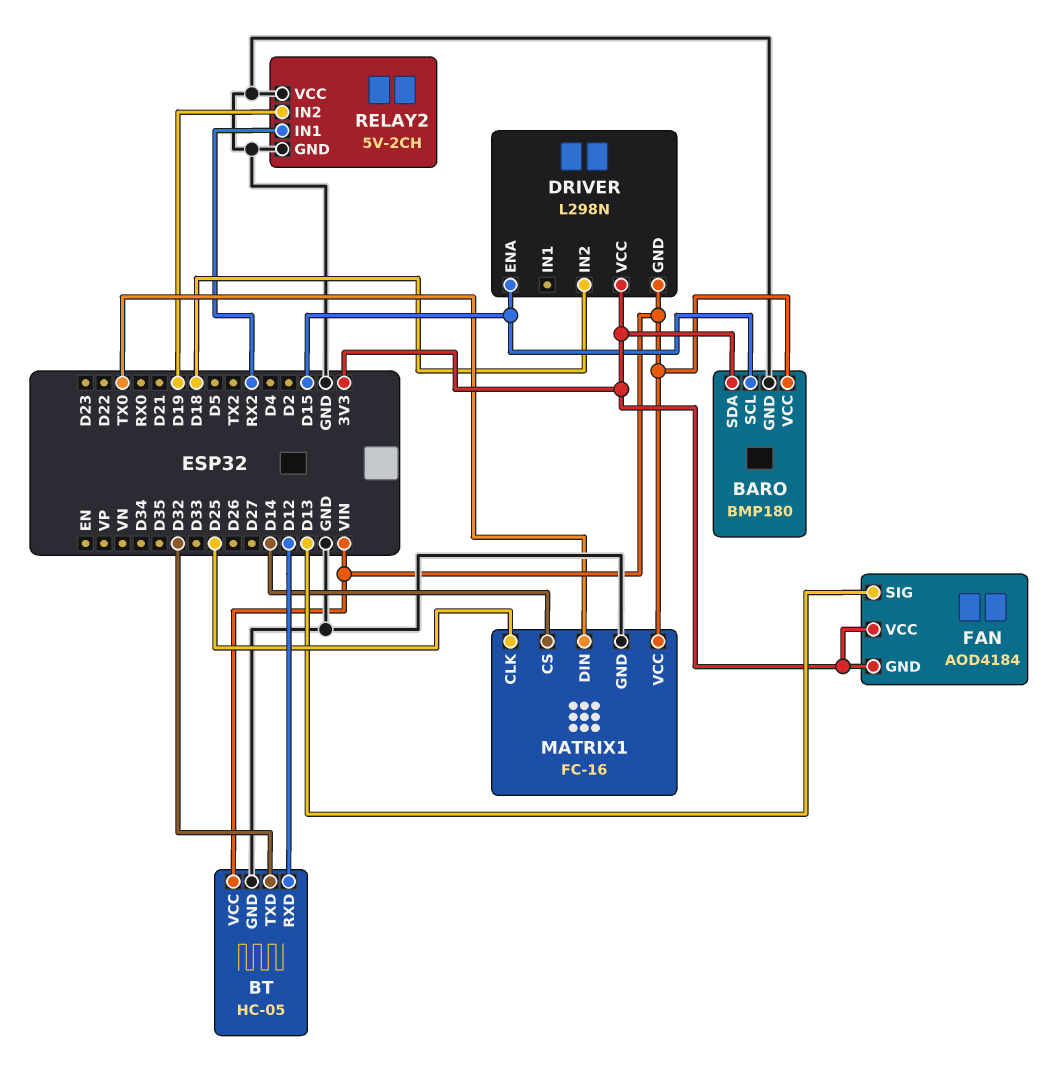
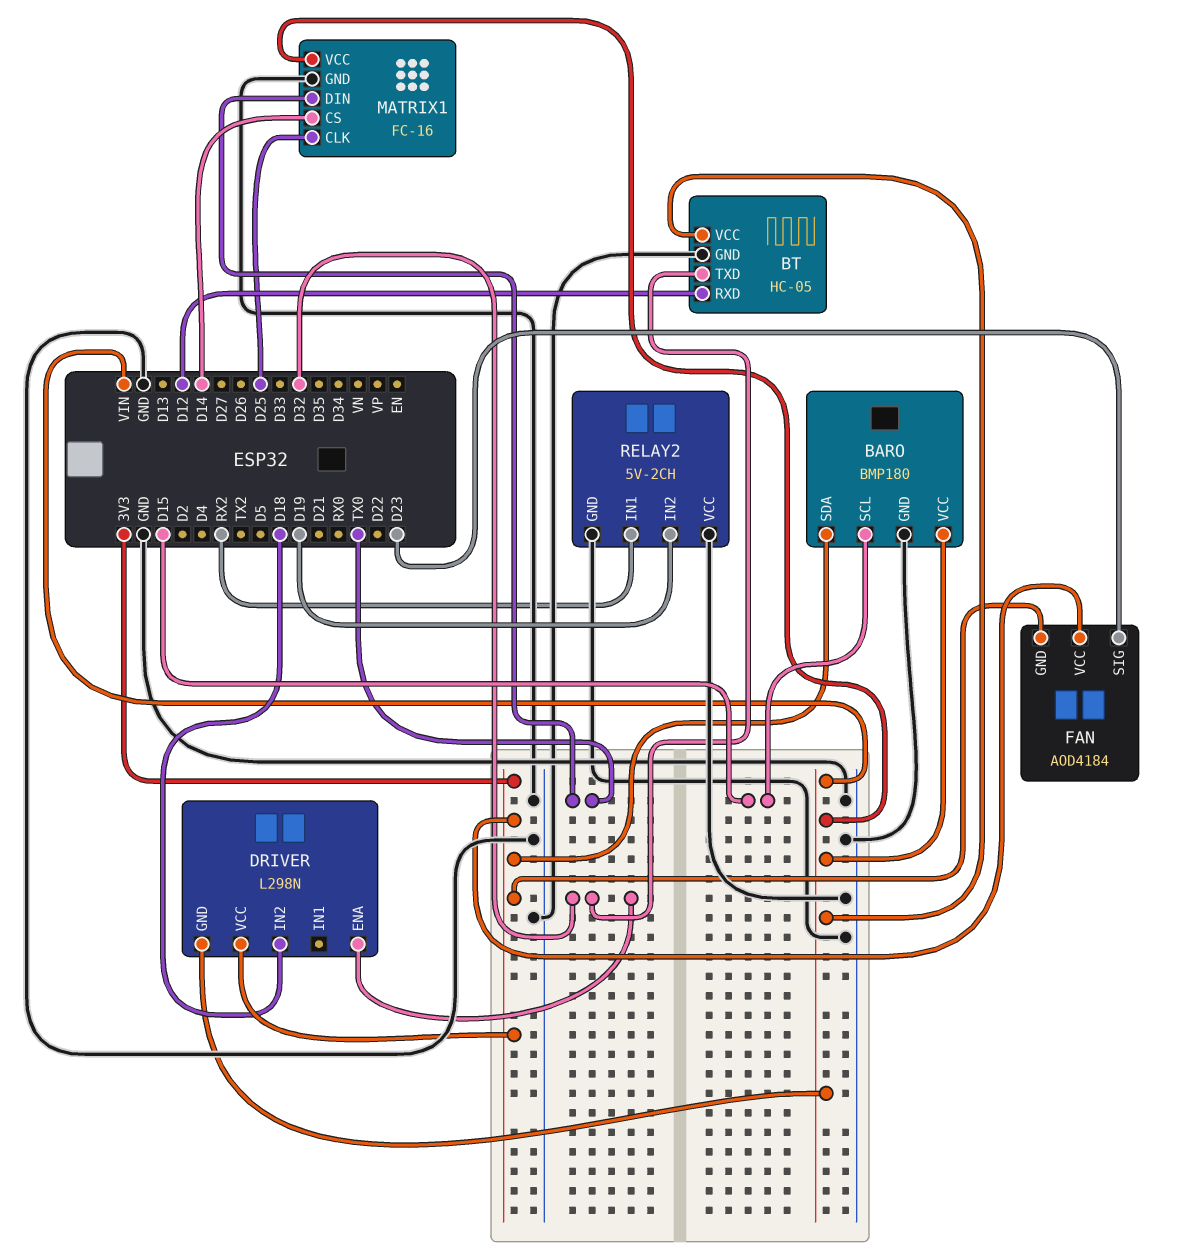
DRIVER pin ENA: D15 -> D32
FAN pin SIG: D13 -> D23

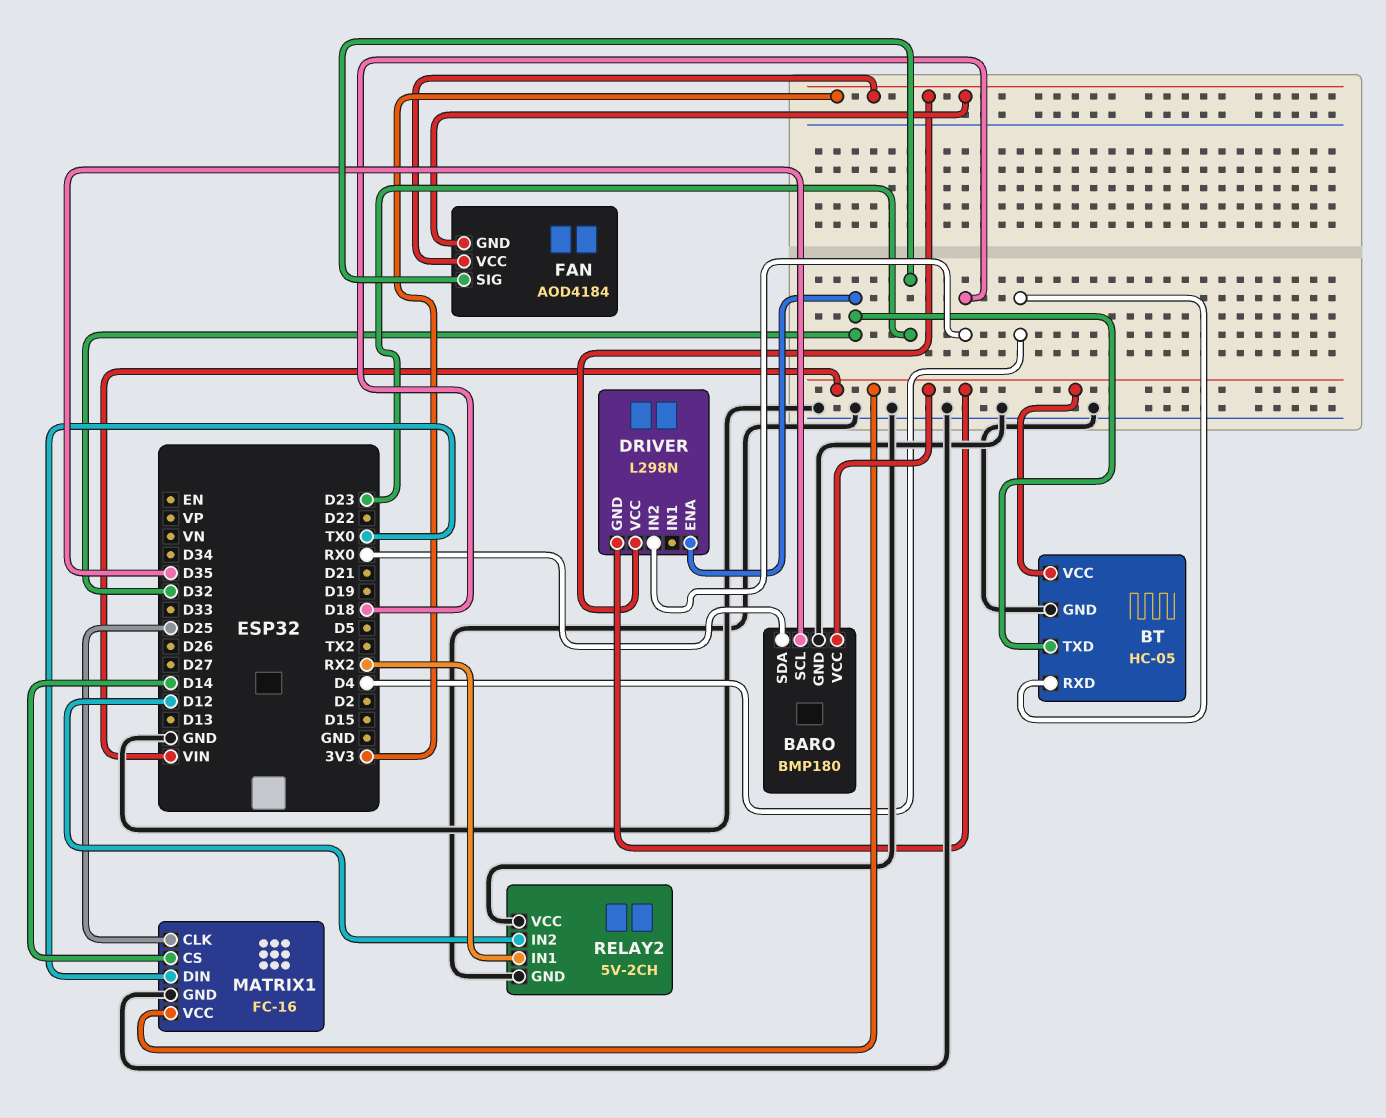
BARO pin SCL: D15 -> D35
BARO pin SDA: 3V3 -> RX0
BT pin RXD: D12 -> D4
RELAY2 pin IN2: D19 -> D12

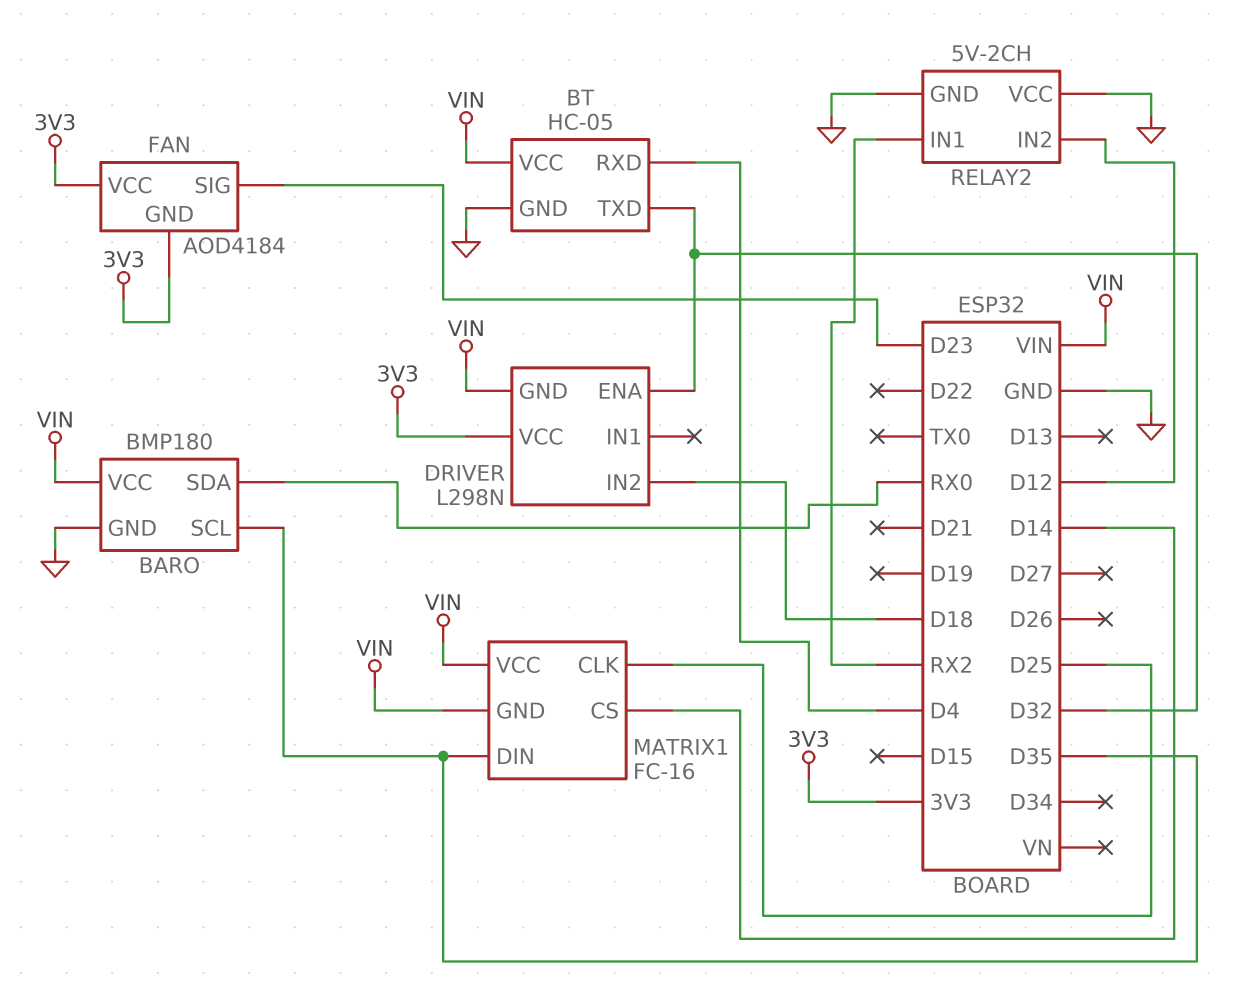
MATRIX1 pin DIN: TX0 -> D35
MATRIX1 pin GND: GND -> VIN

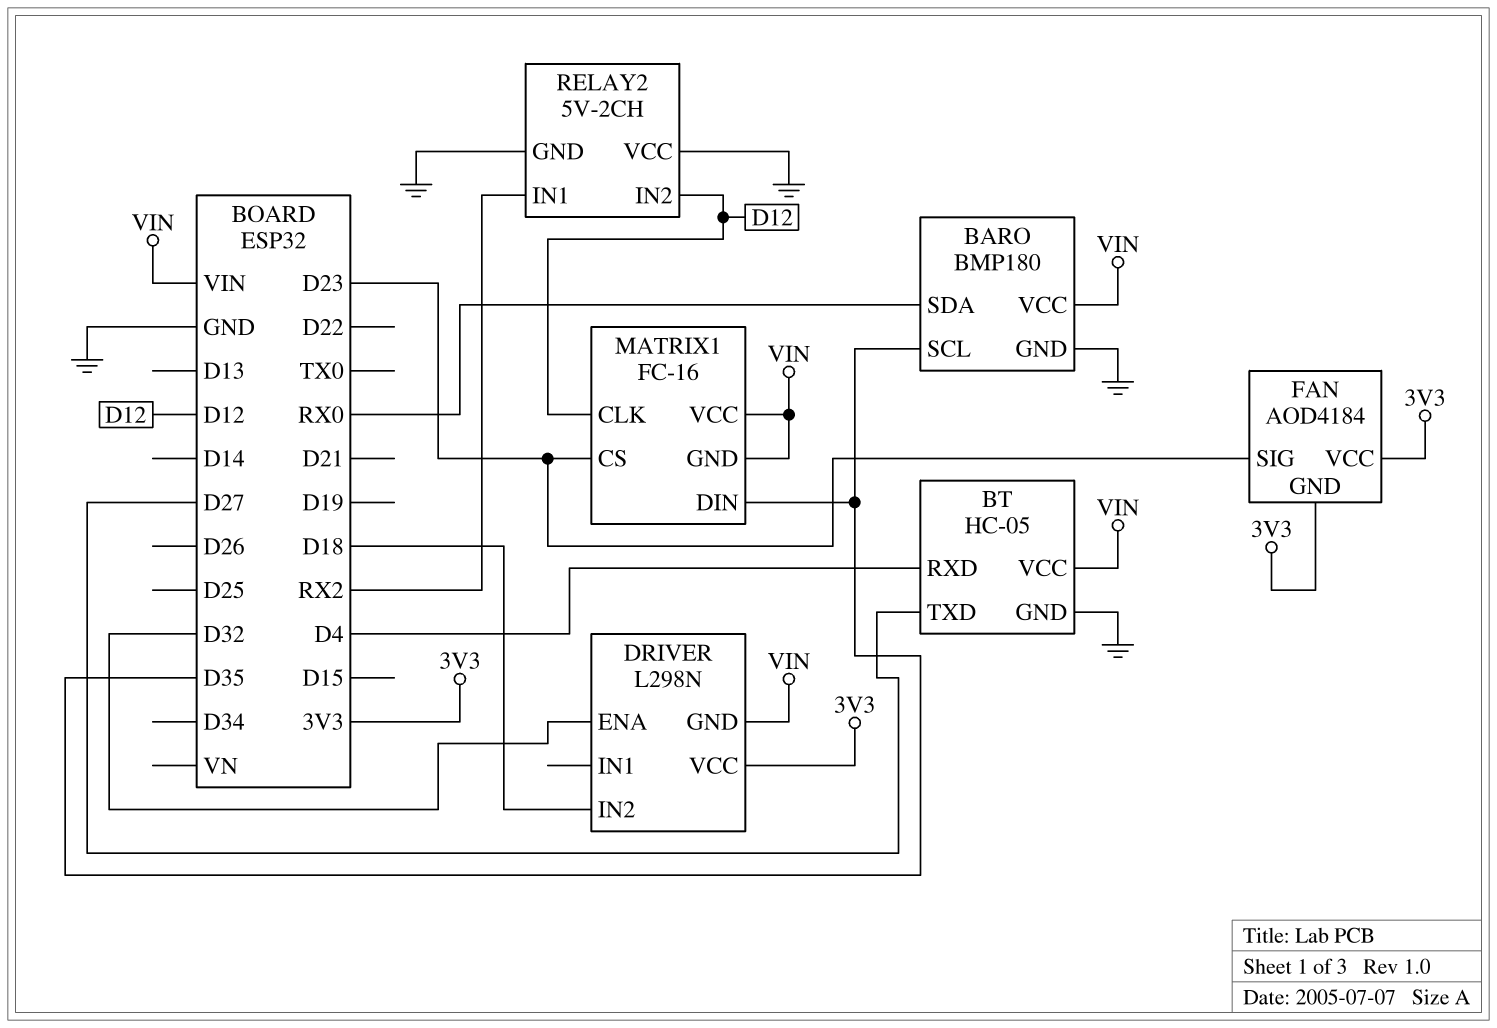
BT pin TXD: D32 -> D27
MATRIX1 pin CLK: D25 -> D12
MATRIX1 pin CS: D14 -> D23

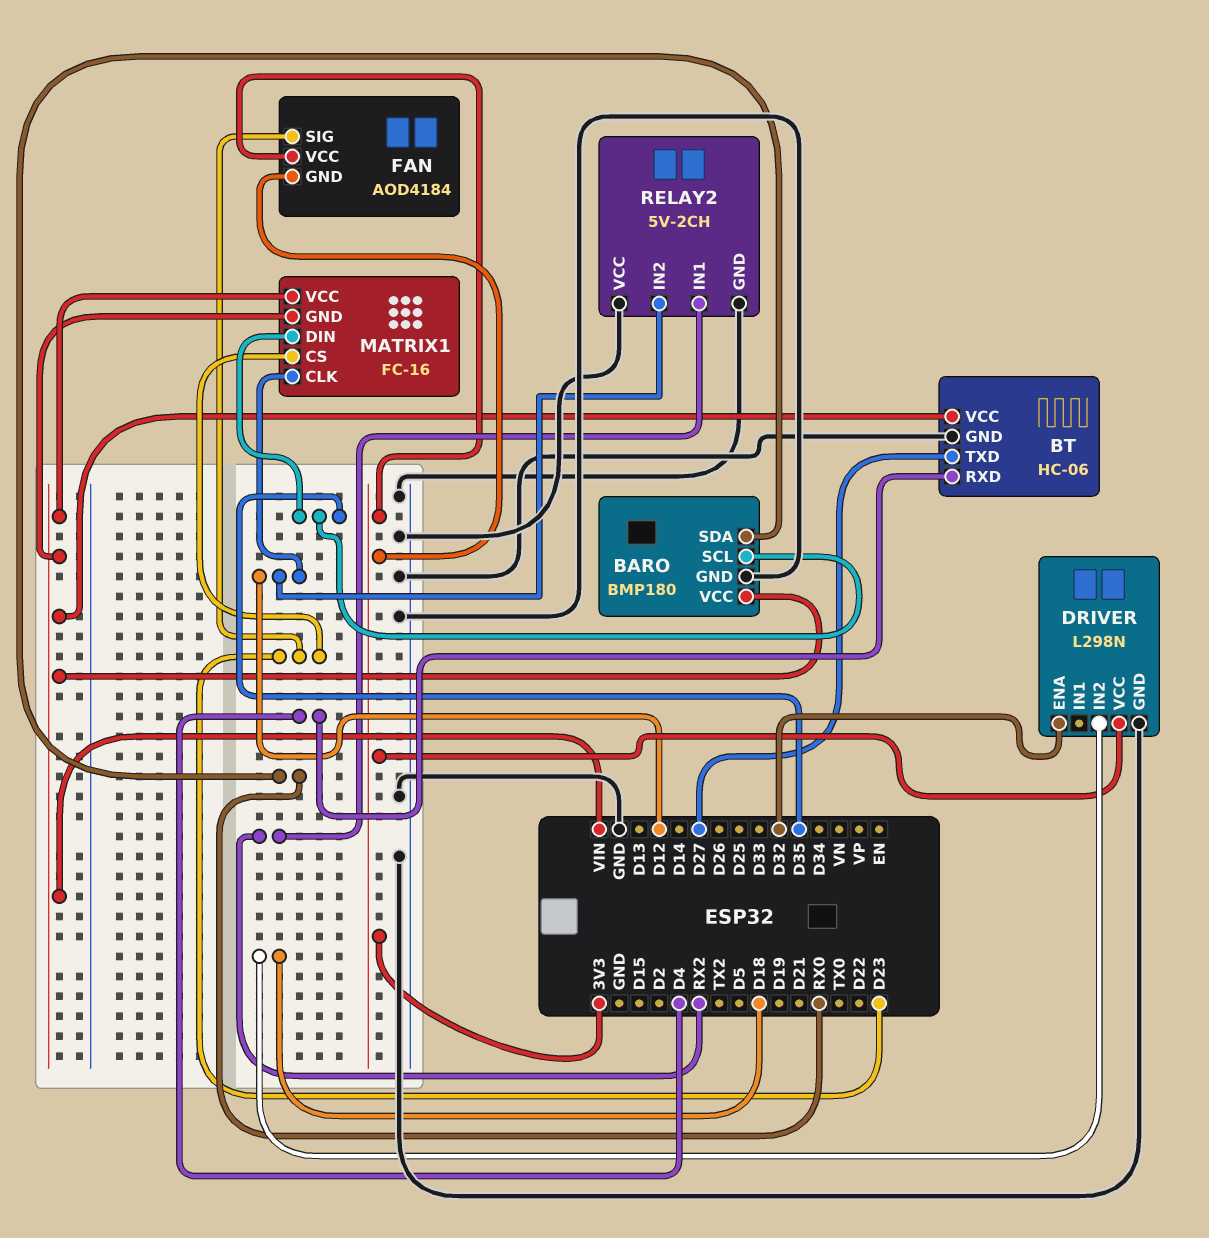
BT: HC-05 -> HC-06
DRIVER pin GND: VIN -> GND

